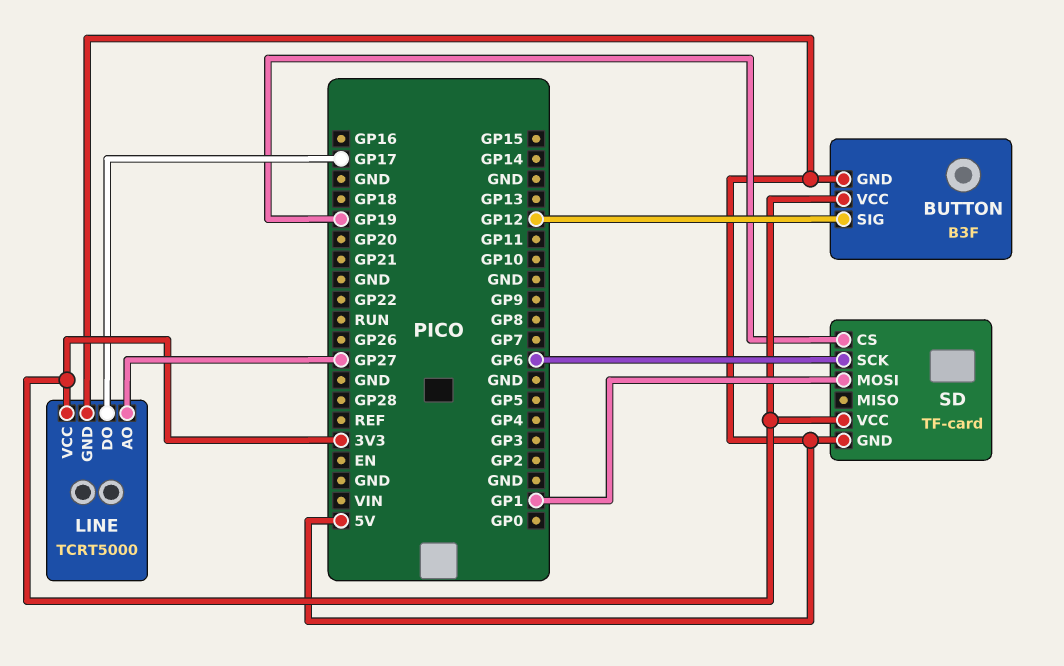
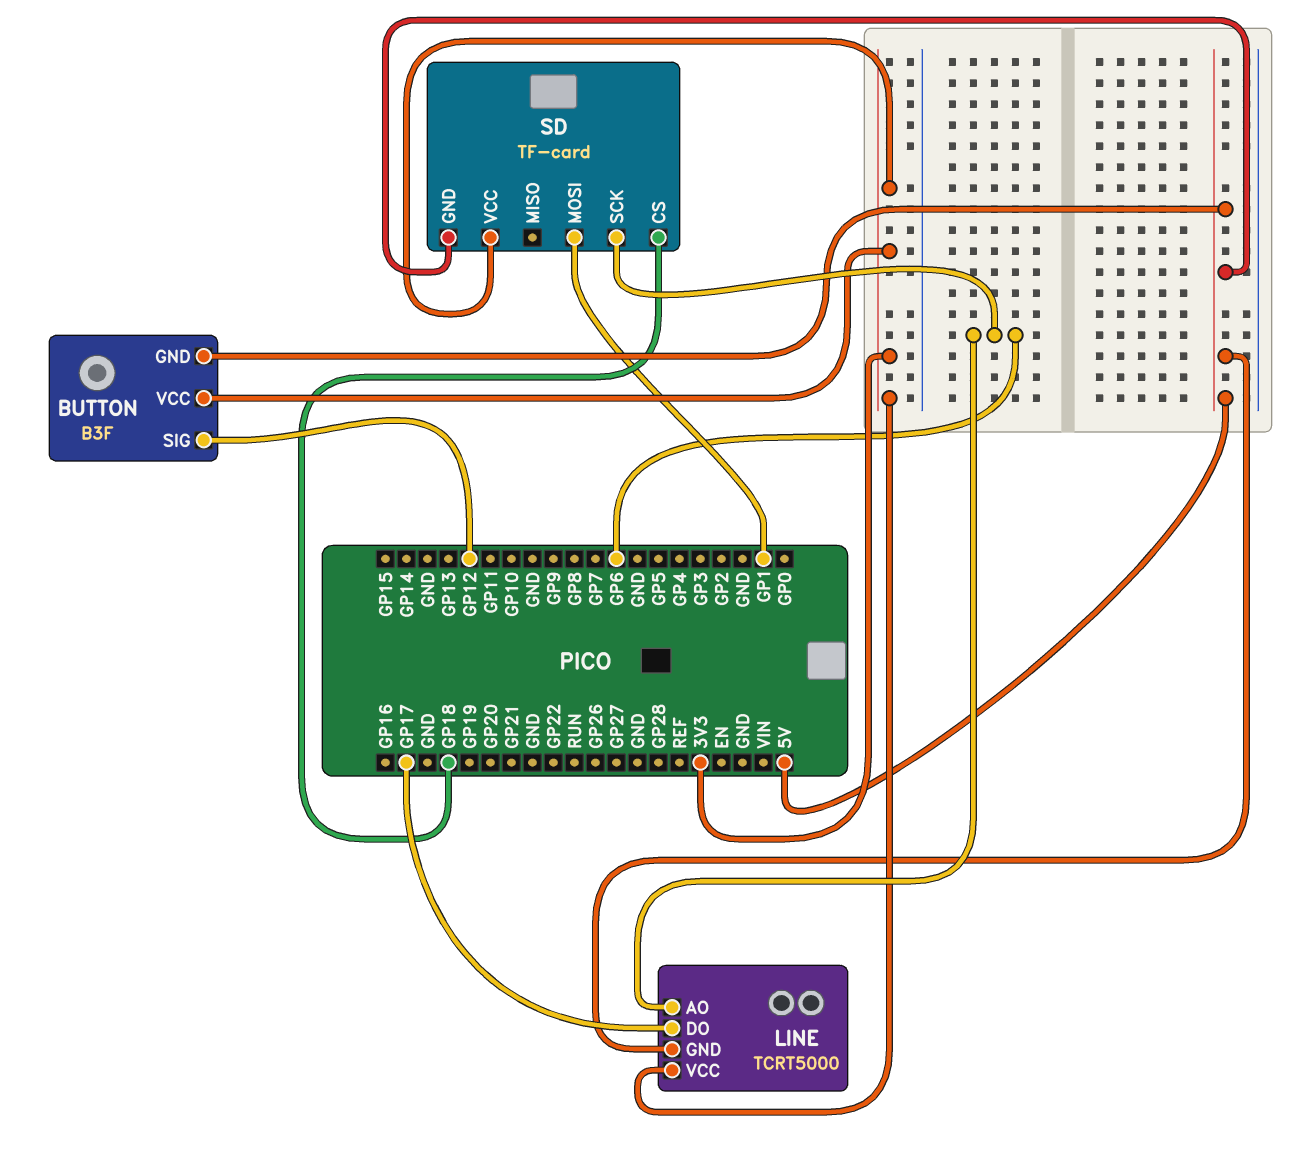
LINE pin AO: GP27 -> GP6
SD pin CS: GP19 -> GP18

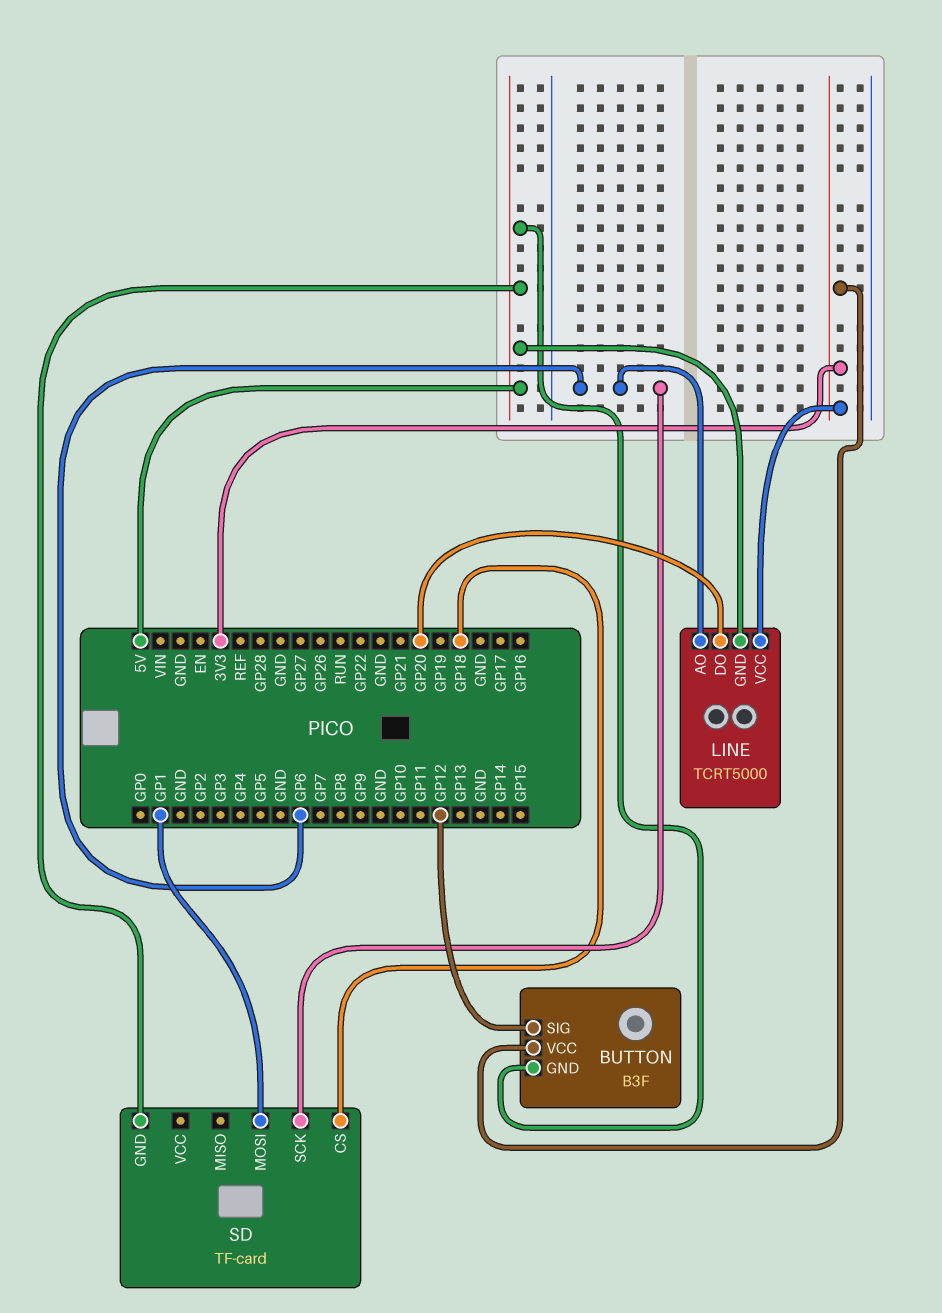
LINE pin DO: GP17 -> GP20
SD pin VCC: 3V3 -> none

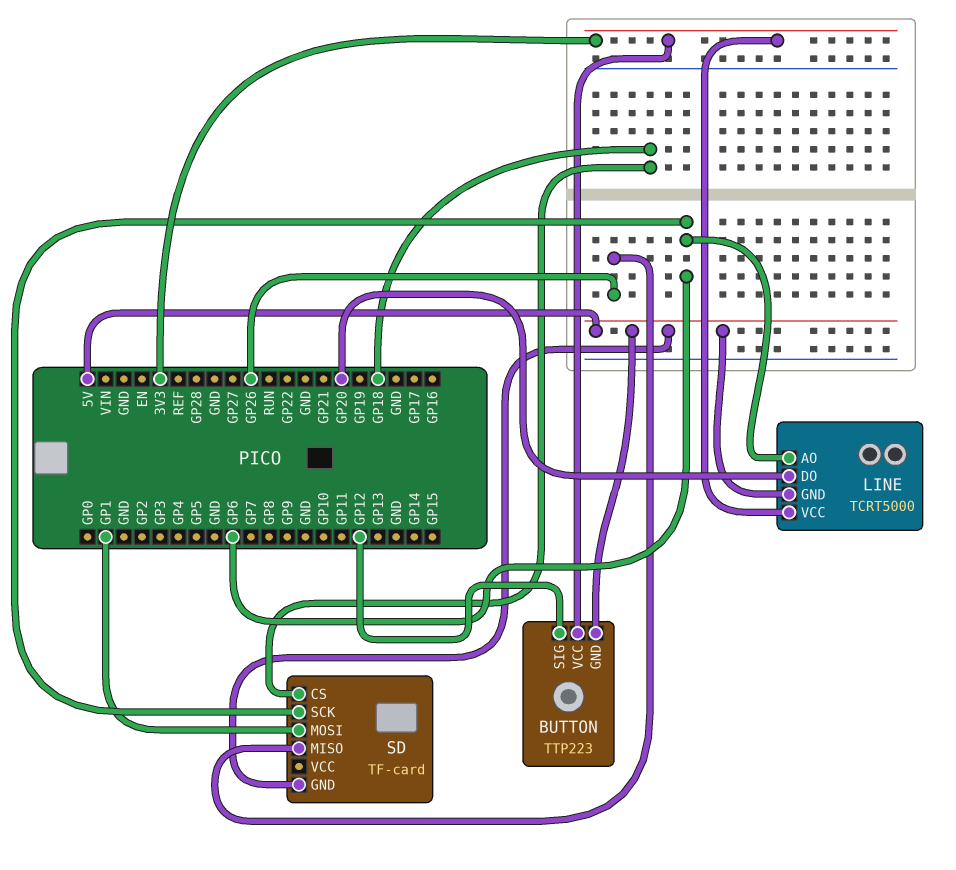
BUTTON: B3F -> TTP223
SD pin MISO: none -> GP26

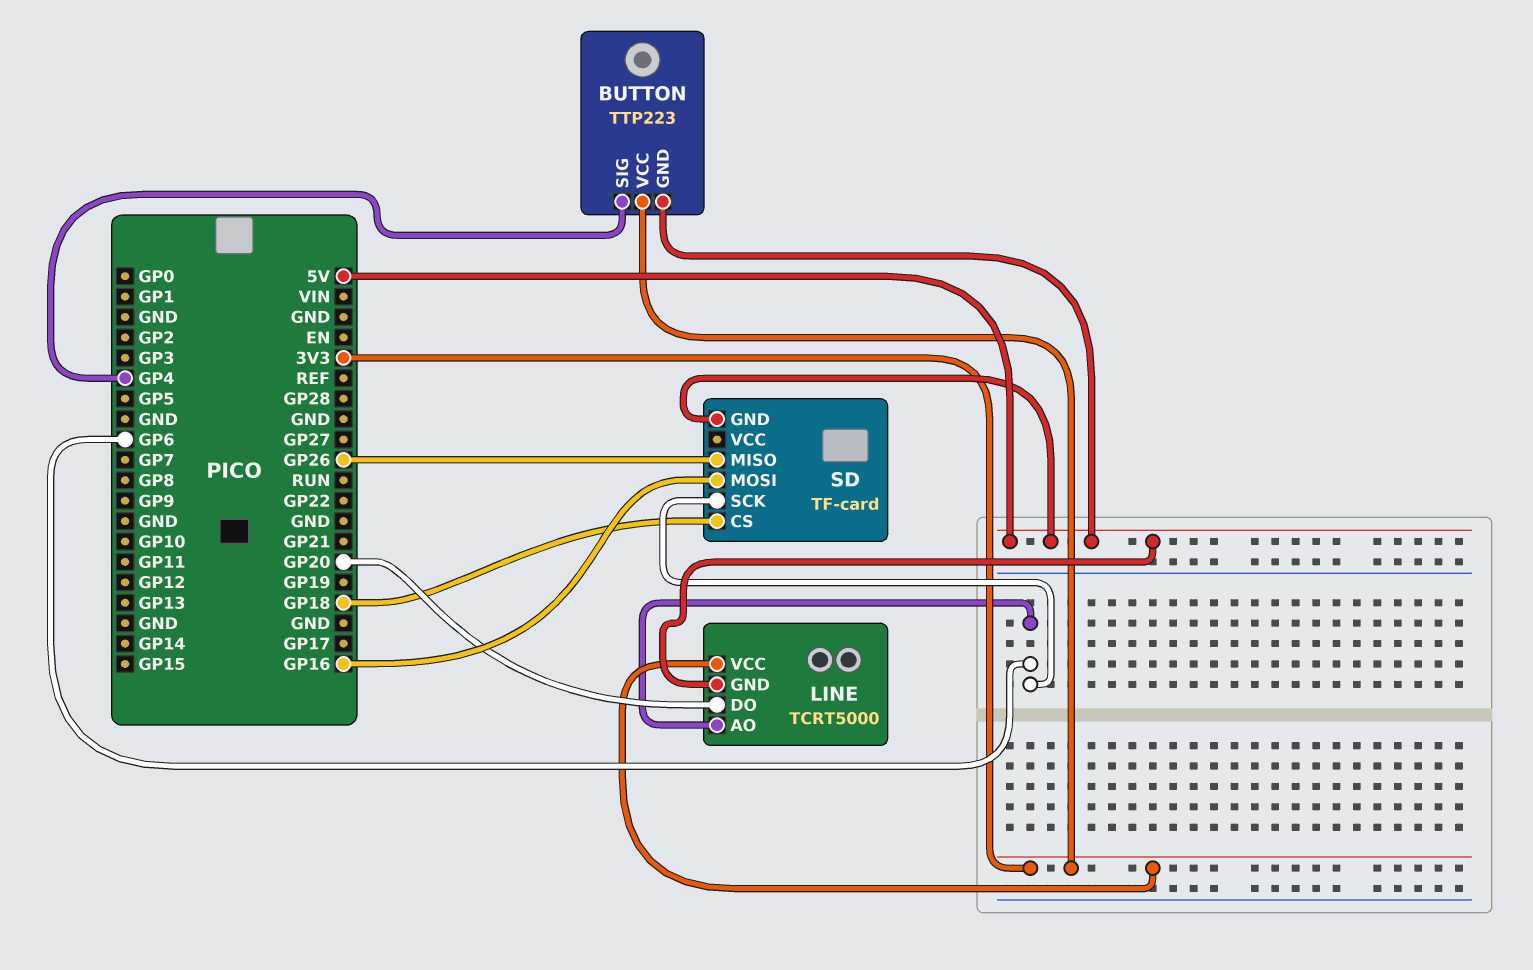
BUTTON pin SIG: GP12 -> GP4
SD pin MOSI: GP1 -> GP16

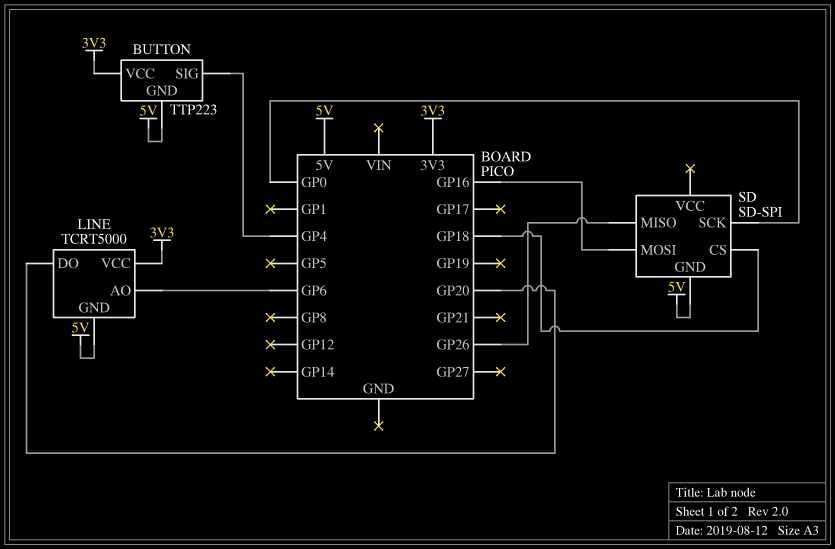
SD: TF-card -> SD-SPI
SD pin SCK: GP6 -> GP0

